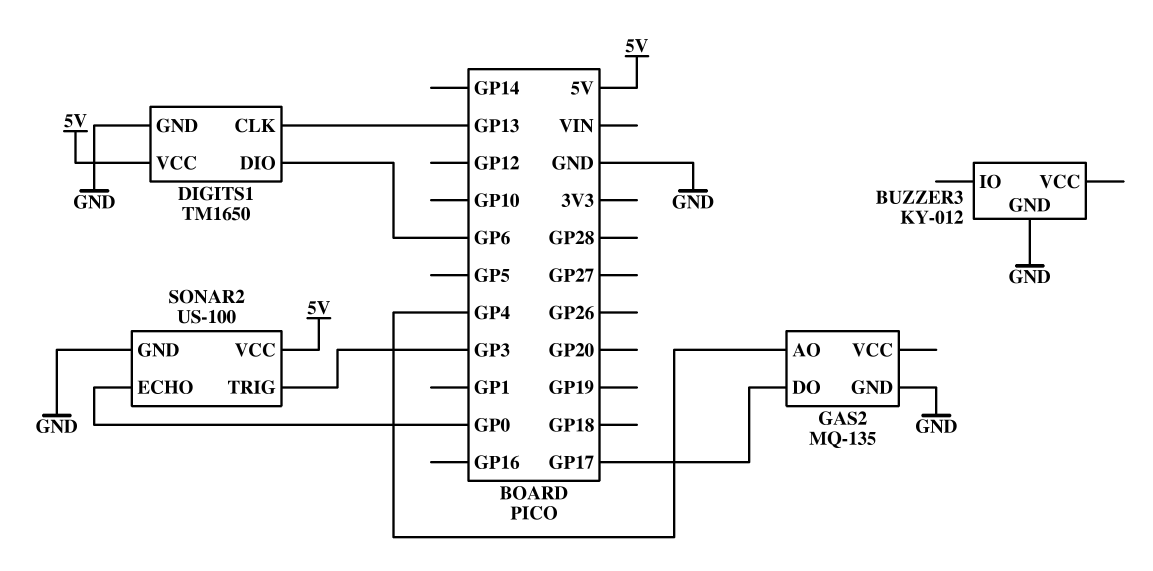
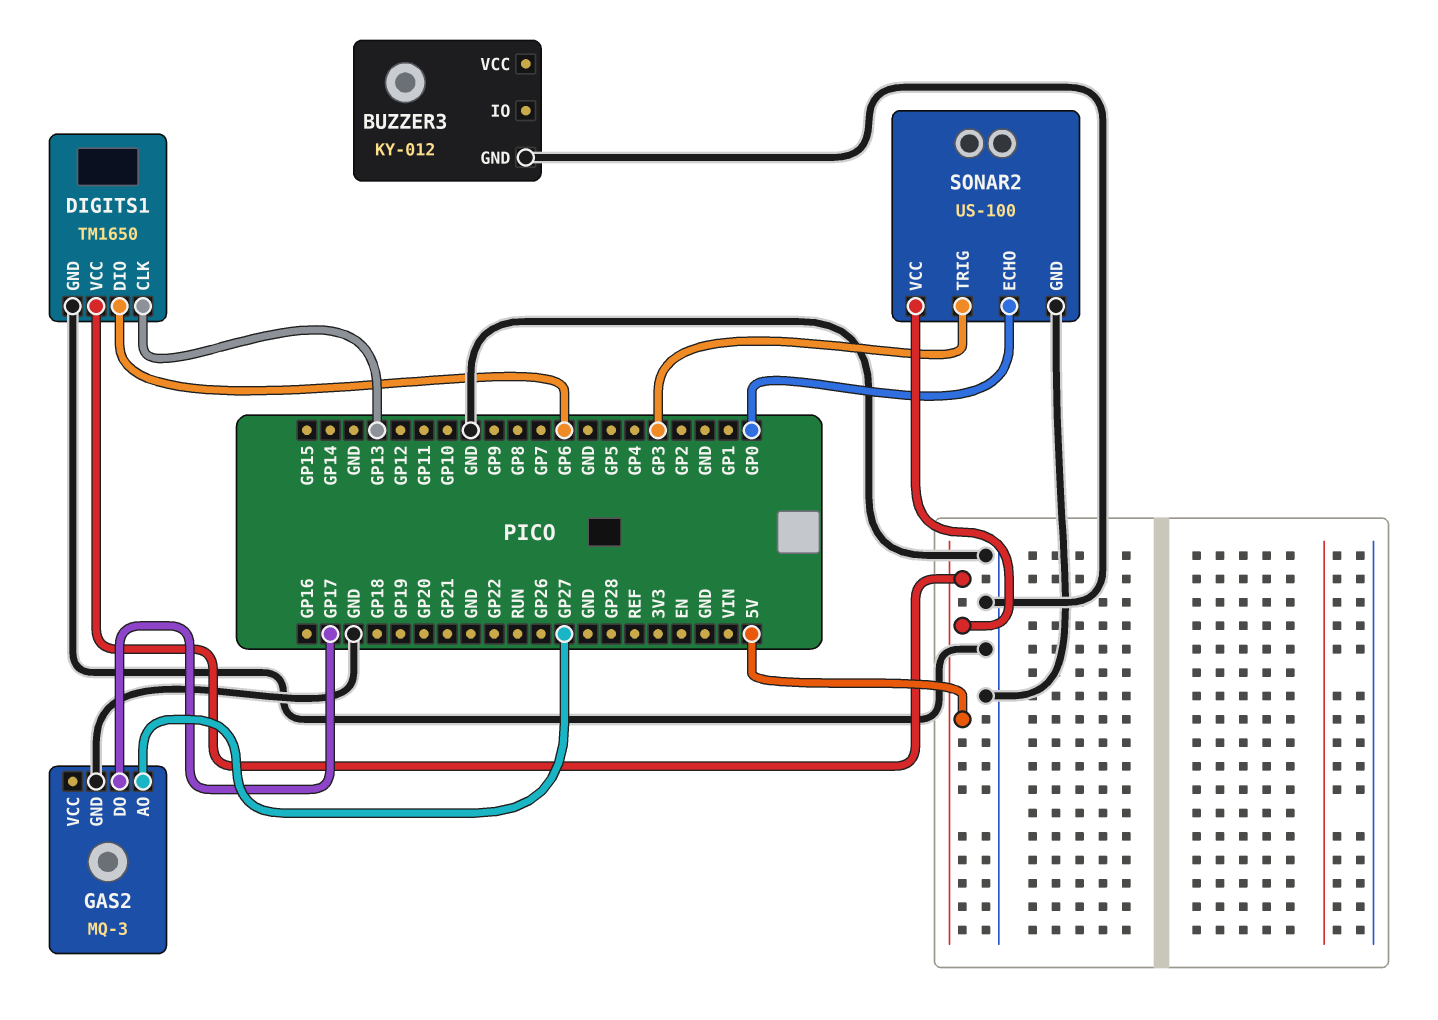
GAS2: MQ-135 -> MQ-3
GAS2 pin AO: GP4 -> GP27

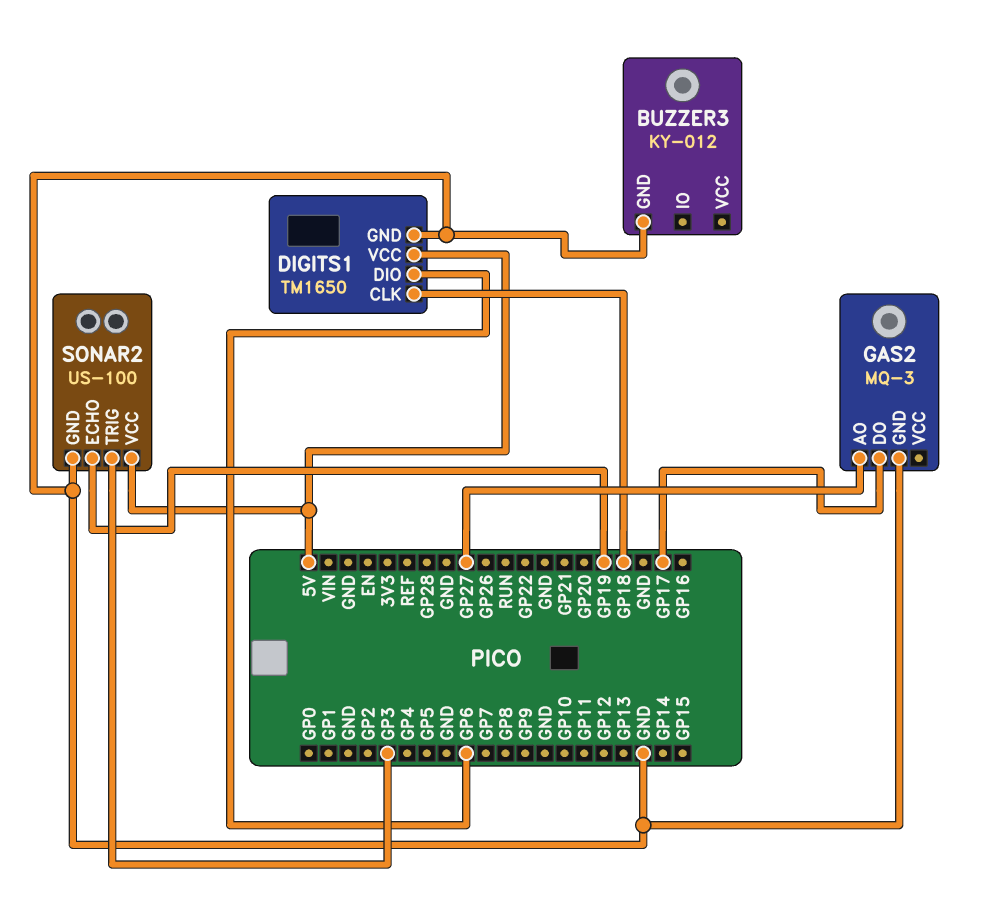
DIGITS1 pin CLK: GP13 -> GP18
SONAR2 pin ECHO: GP0 -> GP19

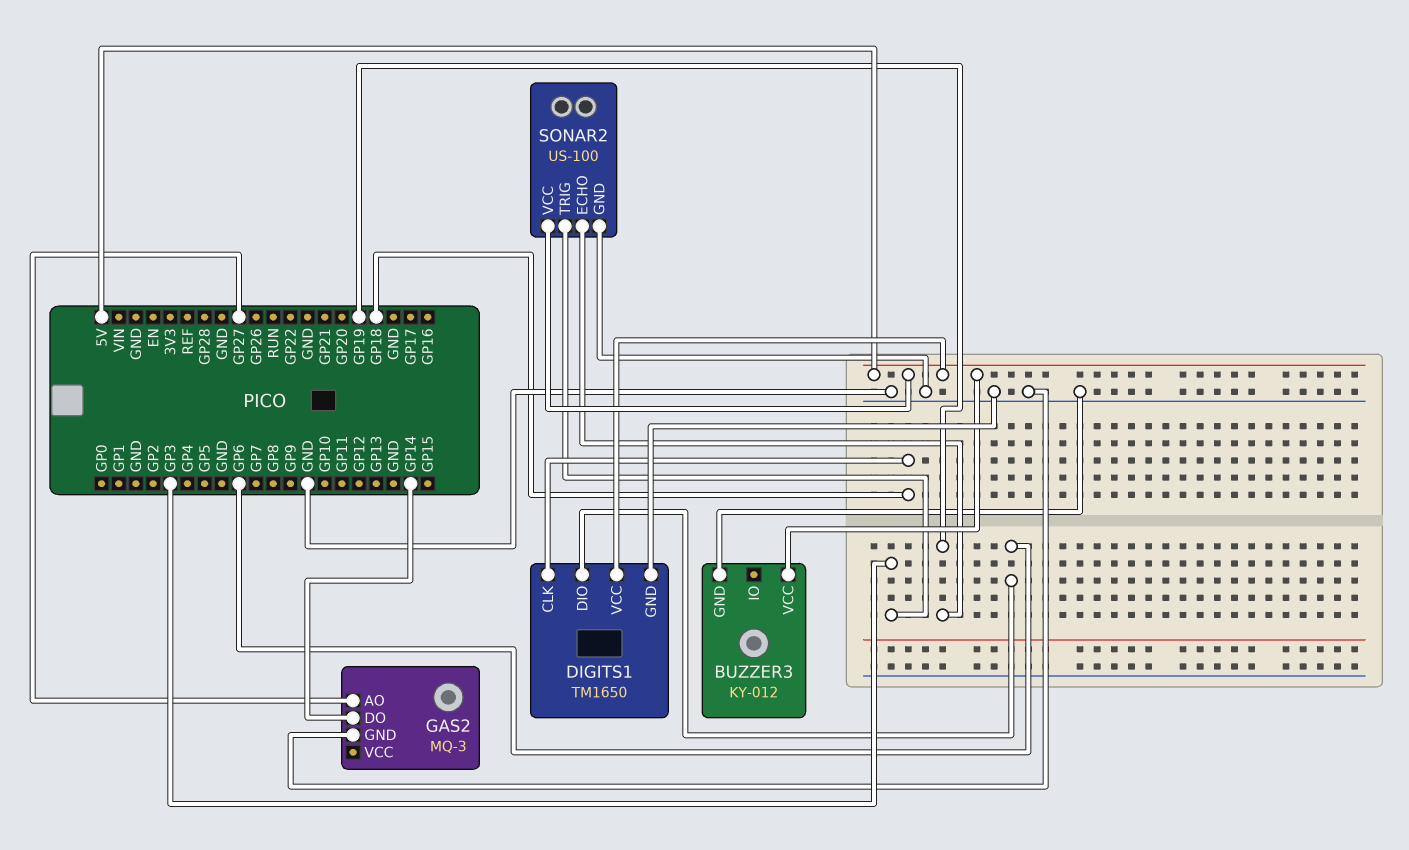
BUZZER3 pin VCC: none -> 5V
GAS2 pin DO: GP17 -> GP14

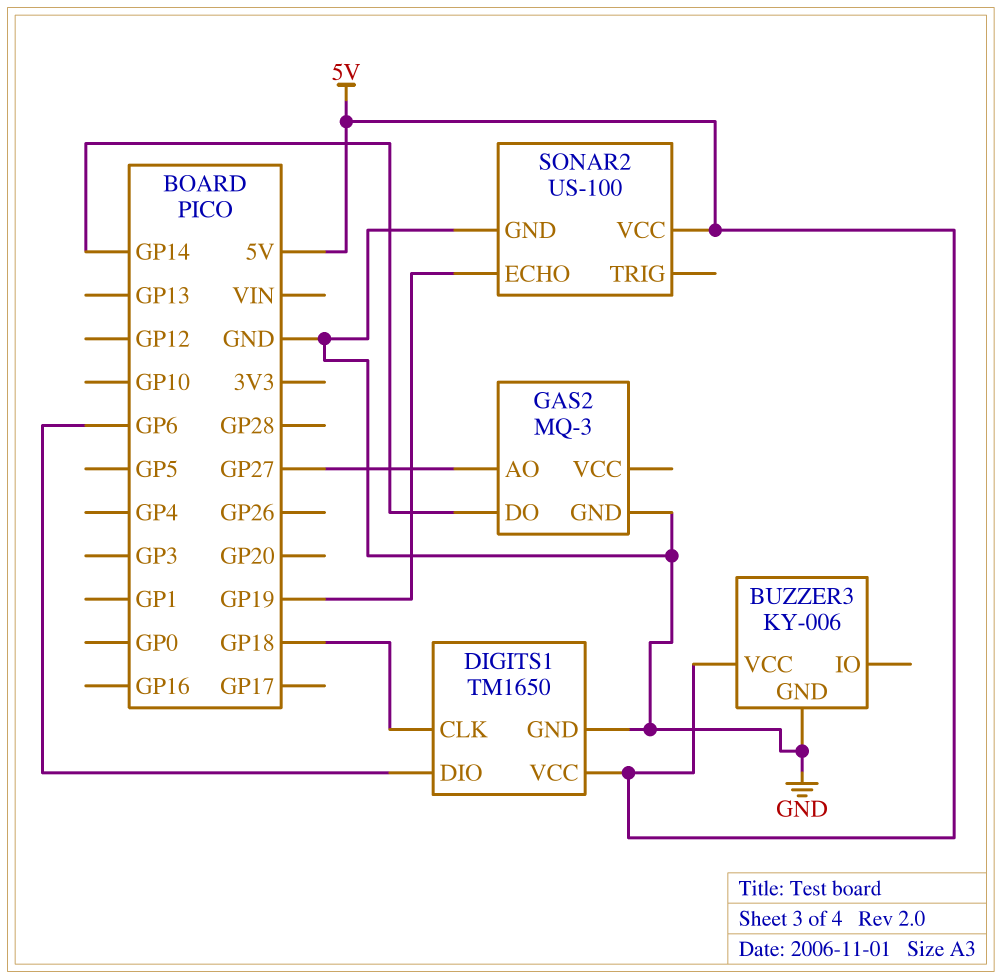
BUZZER3: KY-012 -> KY-006
SONAR2 pin TRIG: GP3 -> none

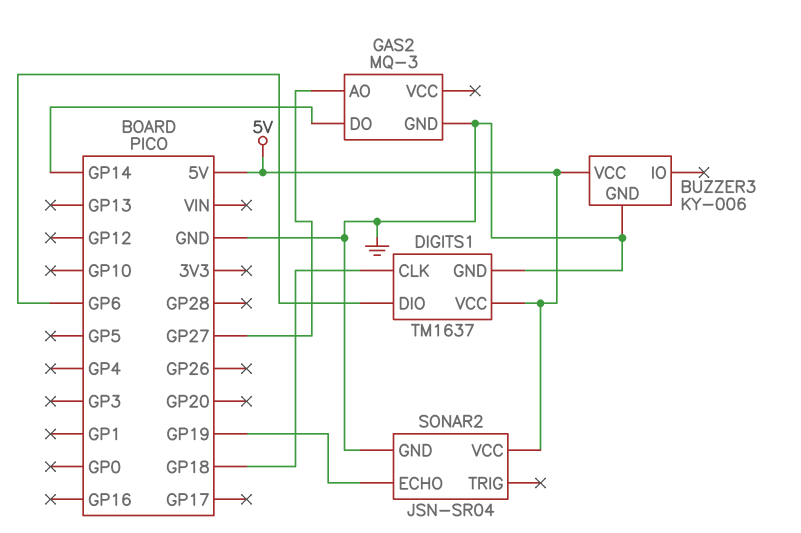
DIGITS1: TM1650 -> TM1637
SONAR2: US-100 -> JSN-SR04

